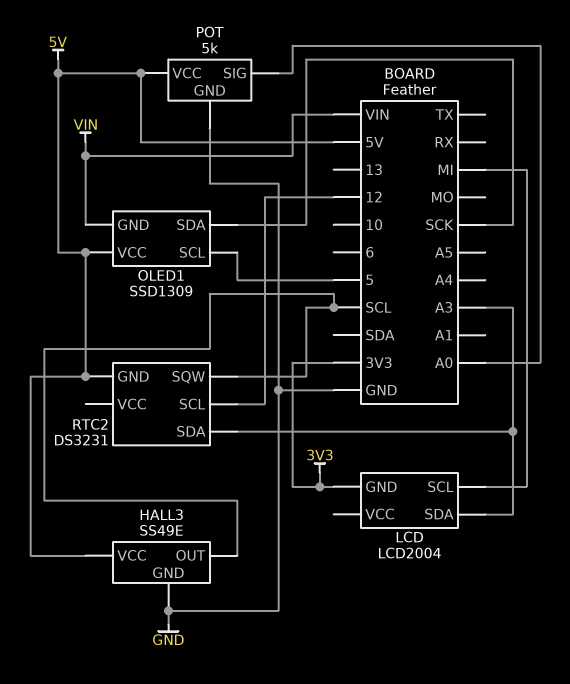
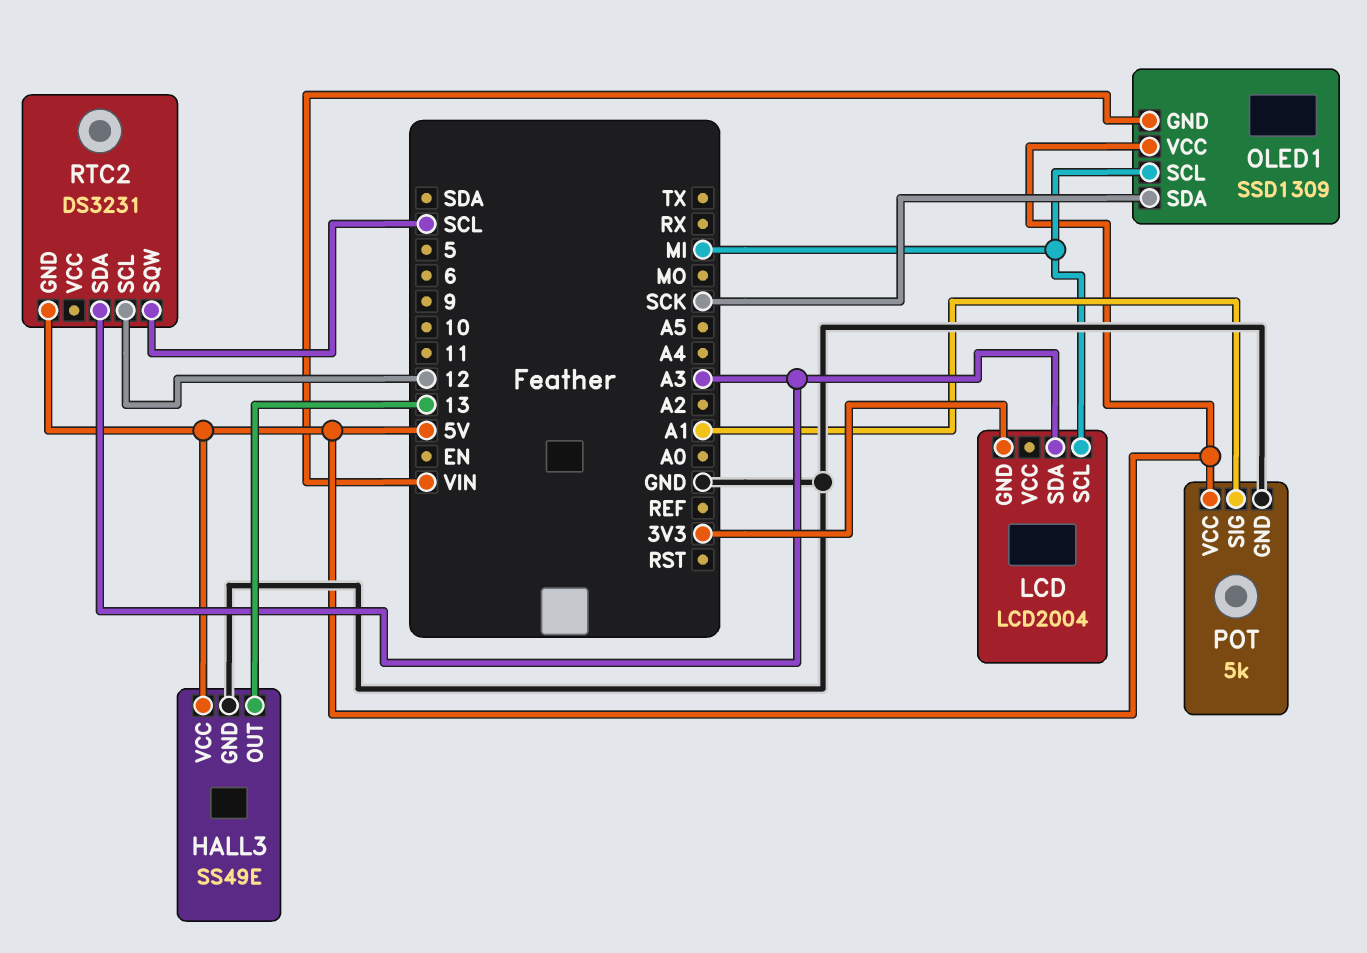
HALL3 pin OUT: SCL -> 13
OLED1 pin SCL: 5 -> MI
POT pin SIG: A0 -> A1

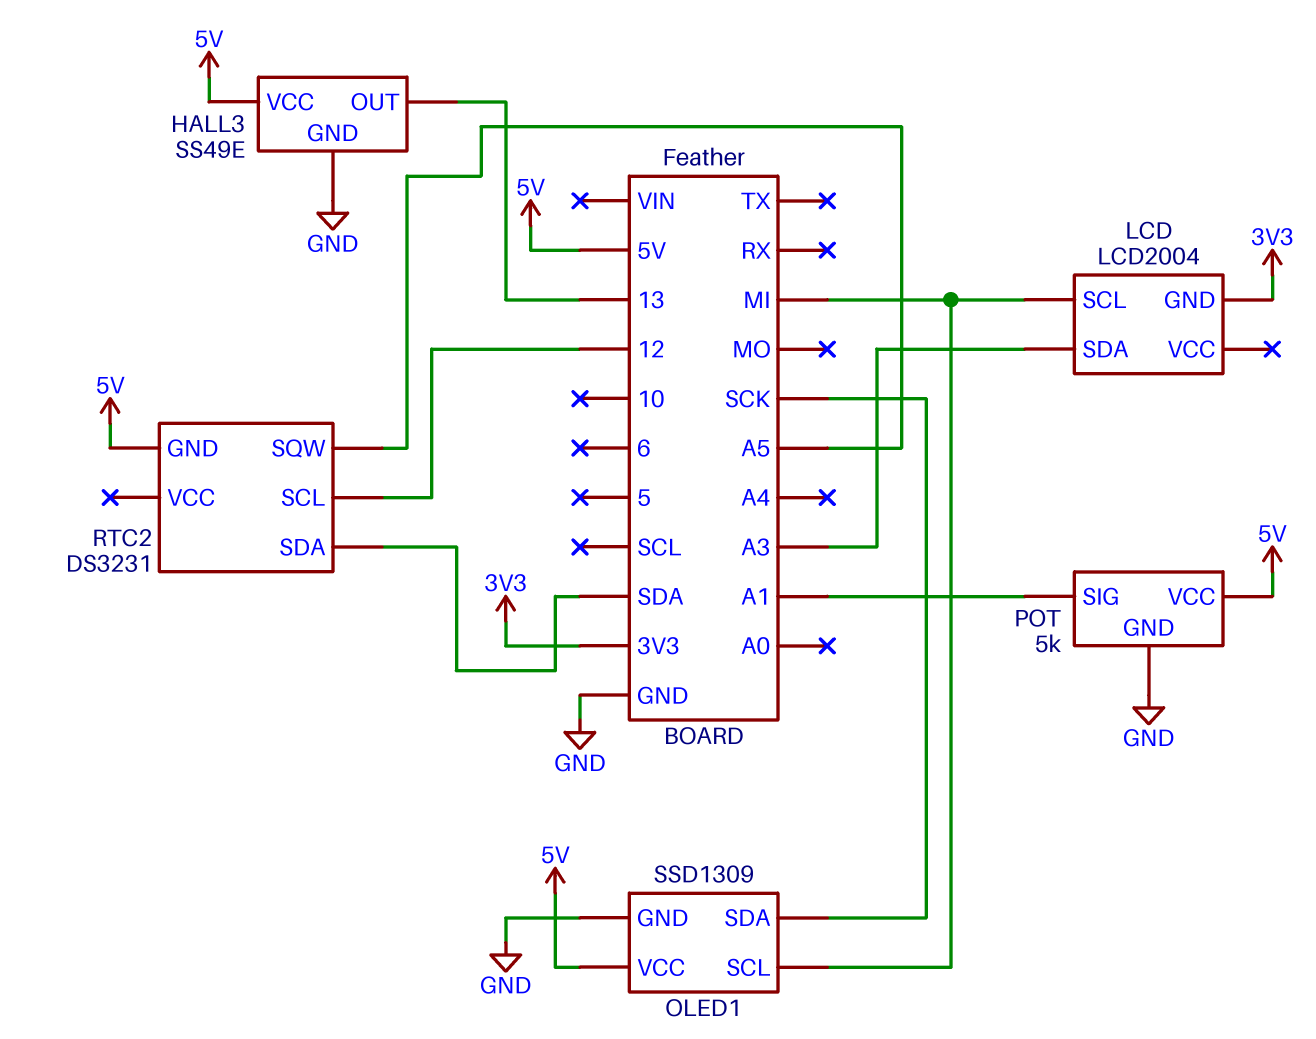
OLED1 pin GND: VIN -> GND
RTC2 pin SDA: A3 -> SDA
RTC2 pin SQW: SCL -> A5

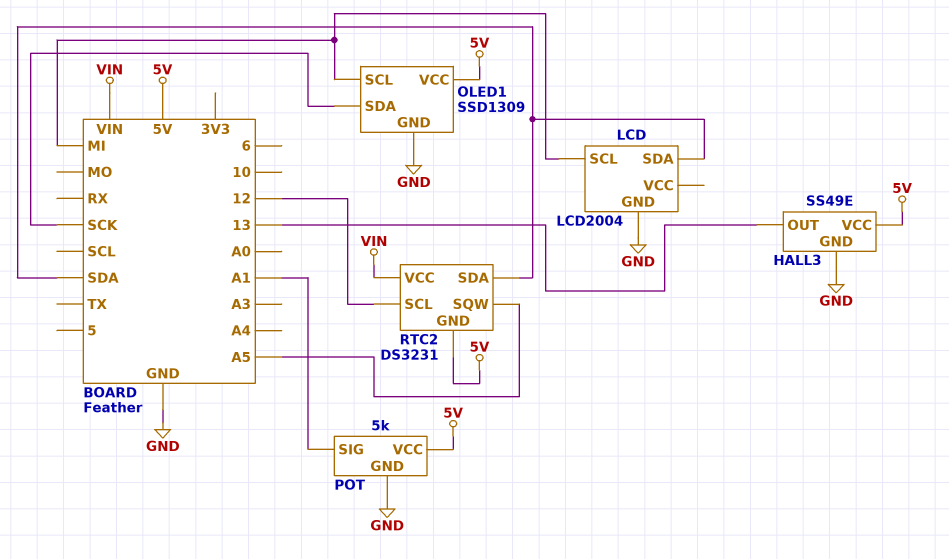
LCD pin GND: 3V3 -> GND
LCD pin SDA: A3 -> SDA
RTC2 pin VCC: none -> VIN

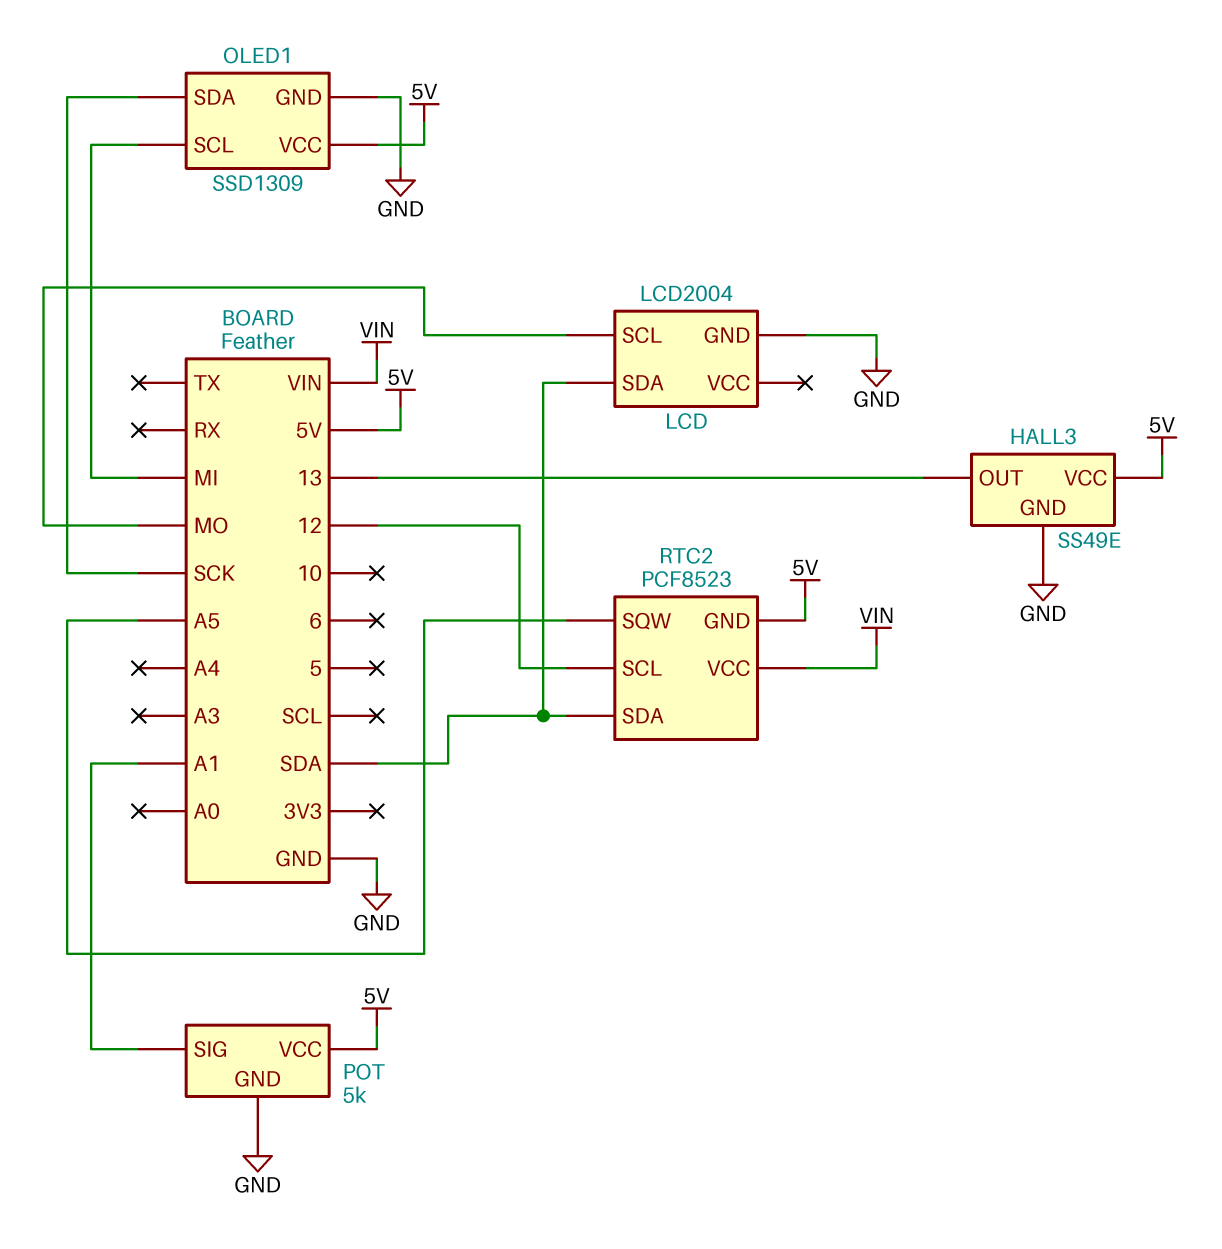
LCD pin SCL: MI -> MO
RTC2: DS3231 -> PCF8523

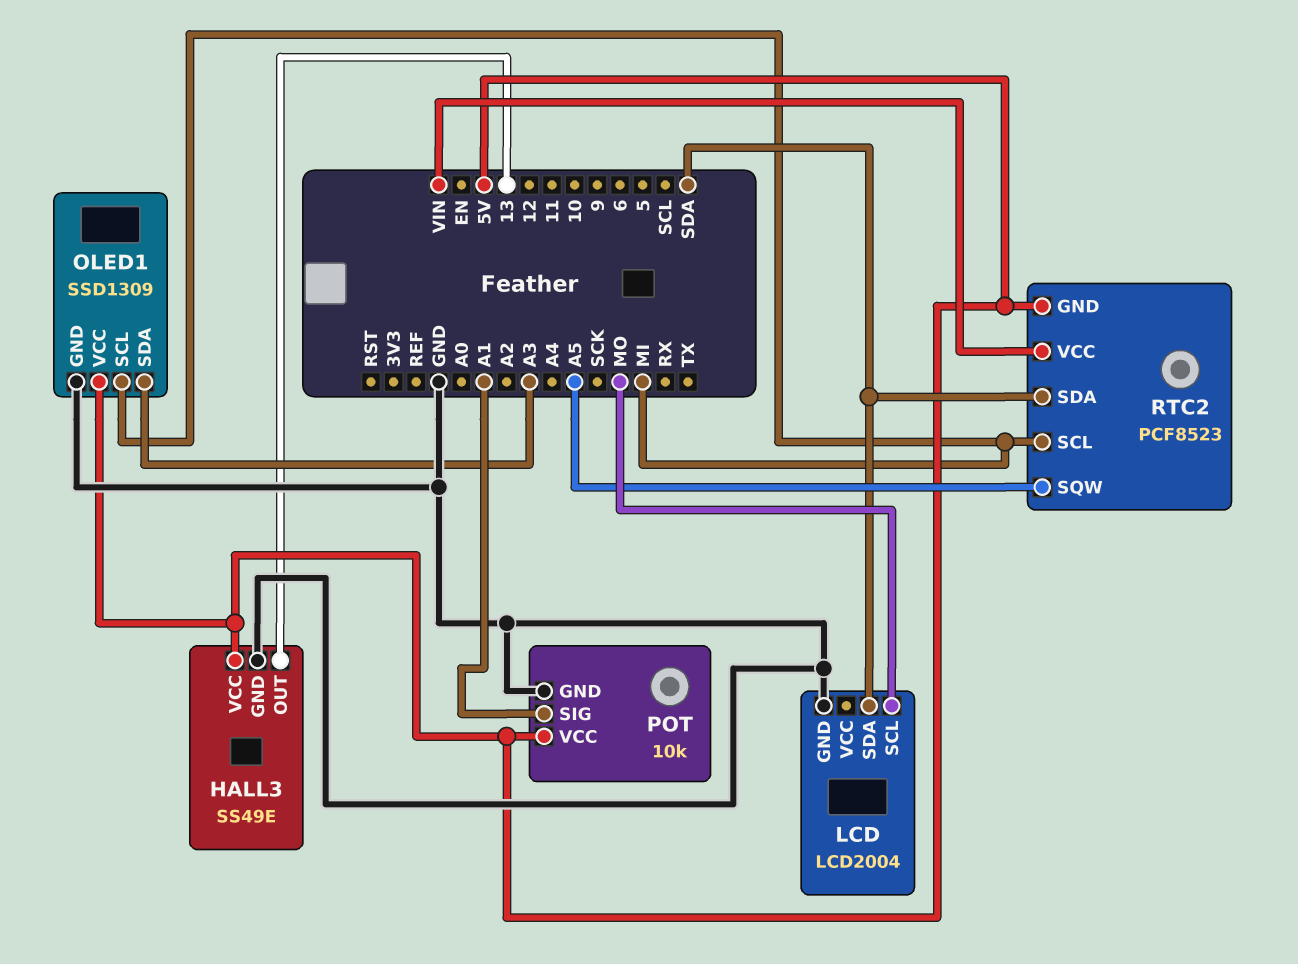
OLED1 pin SDA: SCK -> A3
POT: 5k -> 10k
RTC2 pin SCL: 12 -> MI

